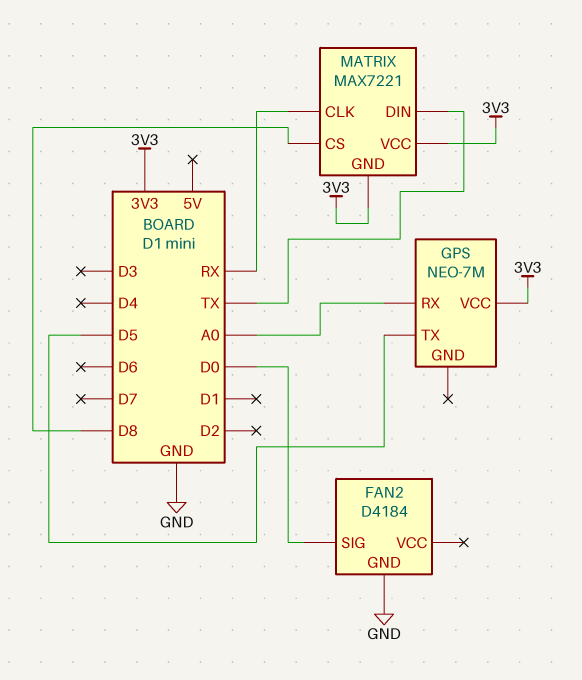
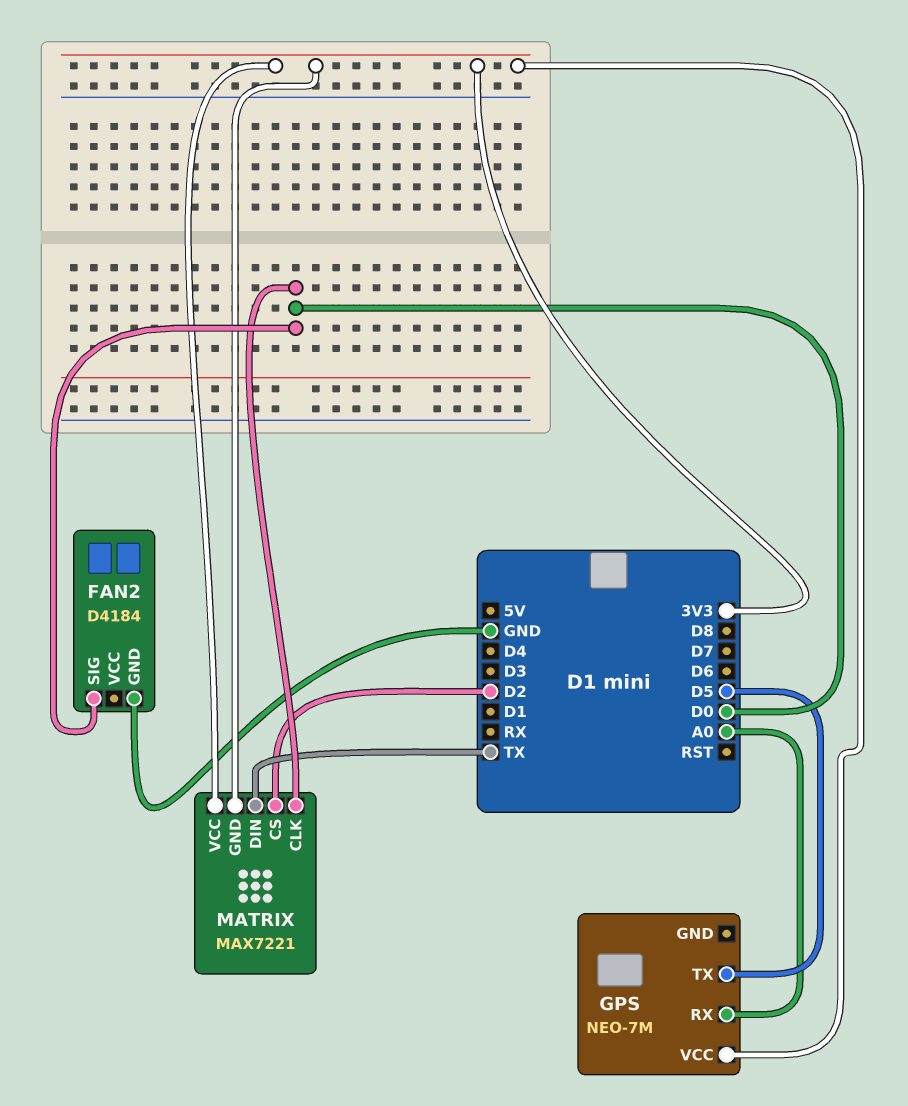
MATRIX pin CLK: RX -> D0
MATRIX pin CS: D8 -> D2

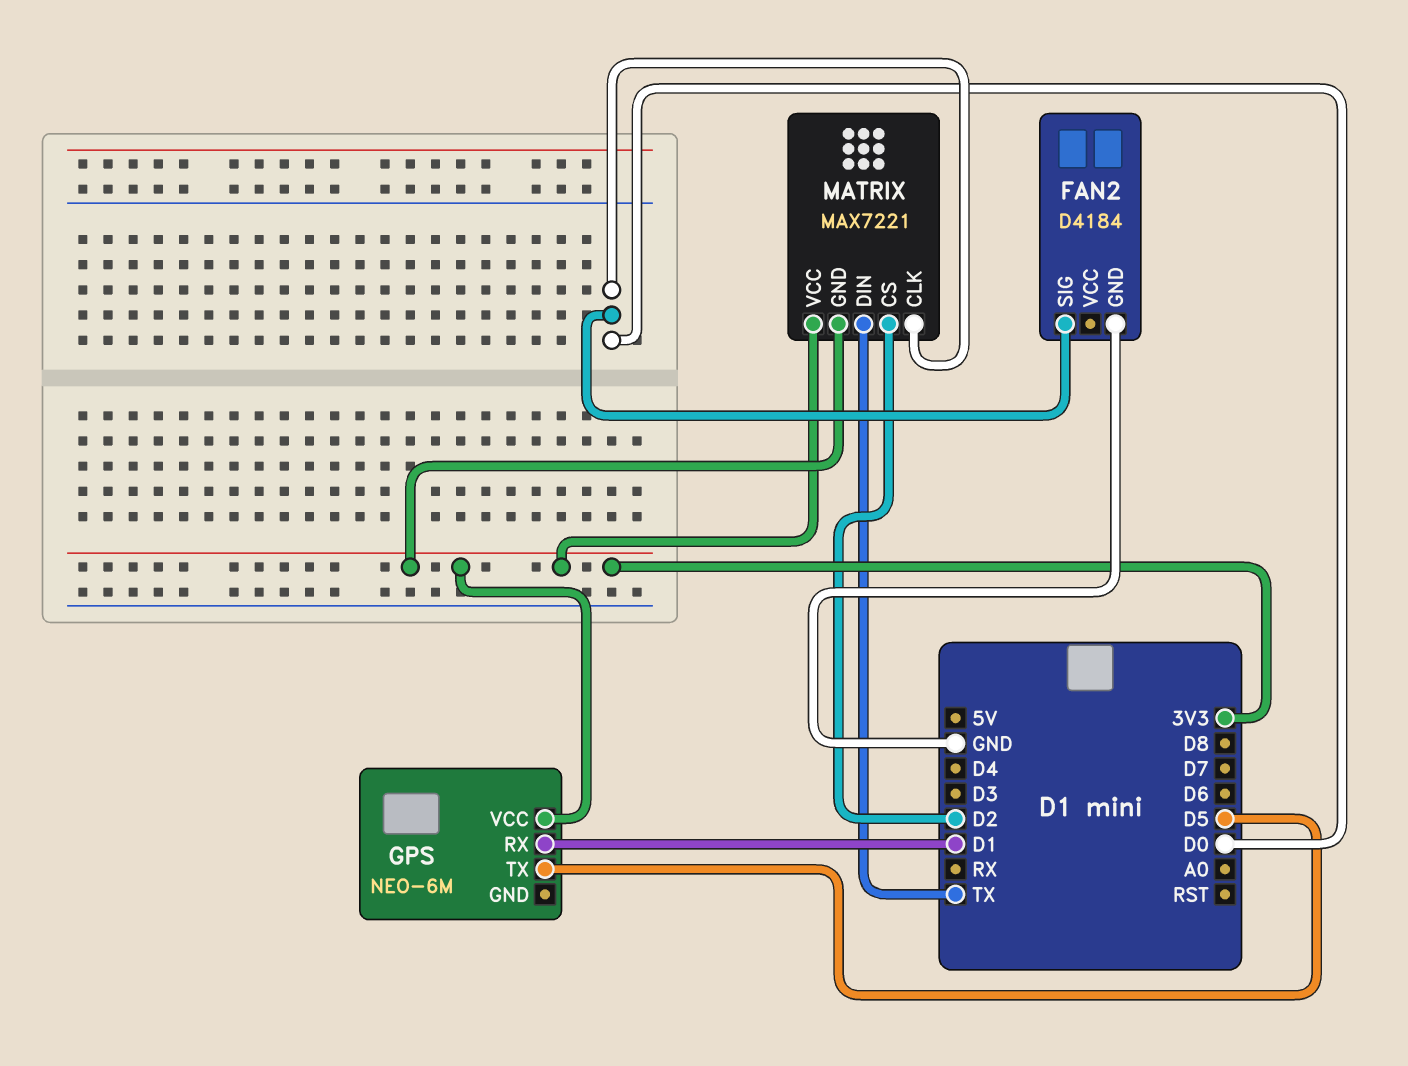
GPS: NEO-7M -> NEO-6M
GPS pin RX: A0 -> D1

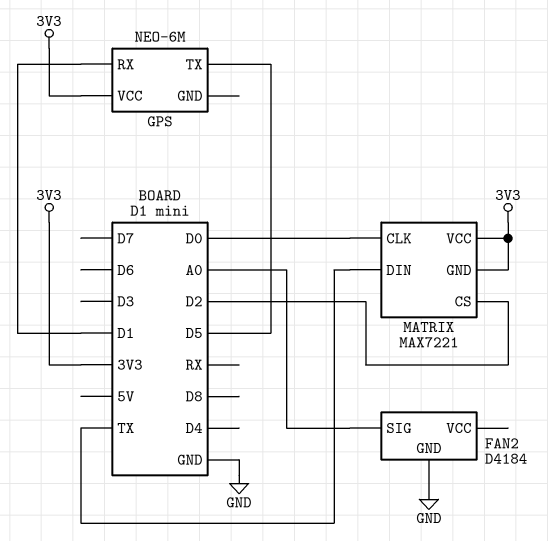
FAN2 pin SIG: D0 -> A0

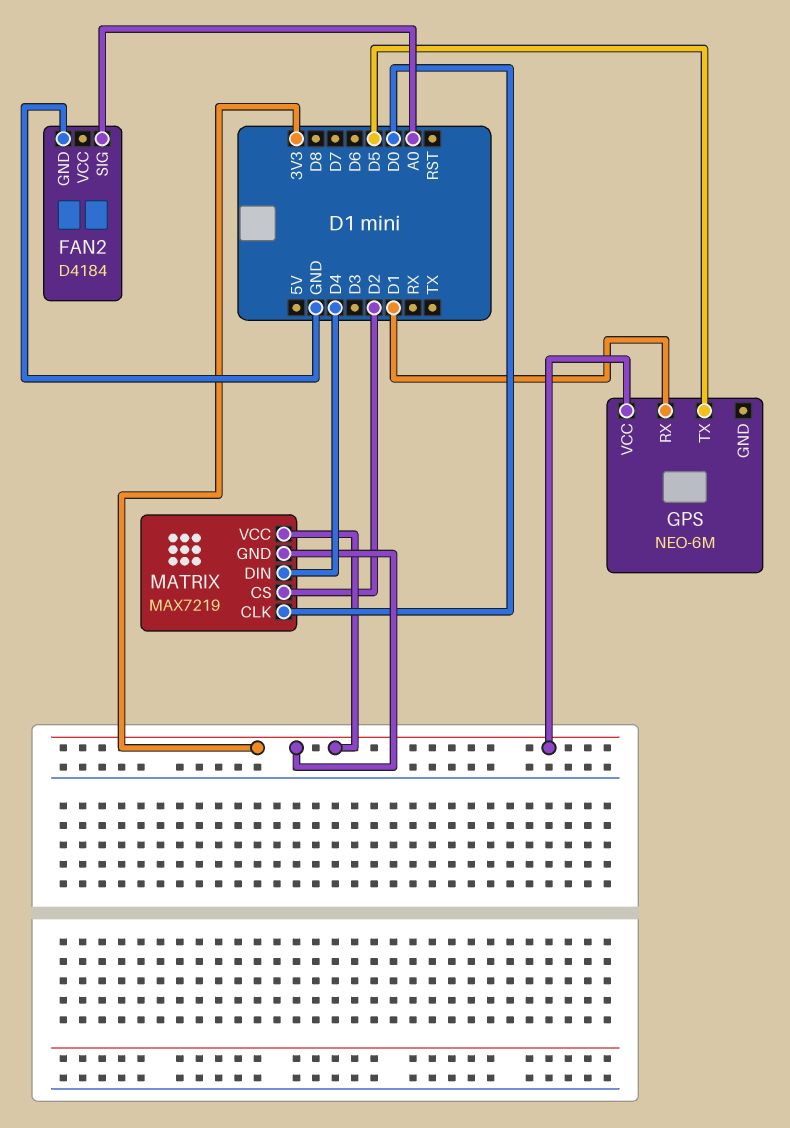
MATRIX: MAX7221 -> MAX7219
MATRIX pin DIN: TX -> D4

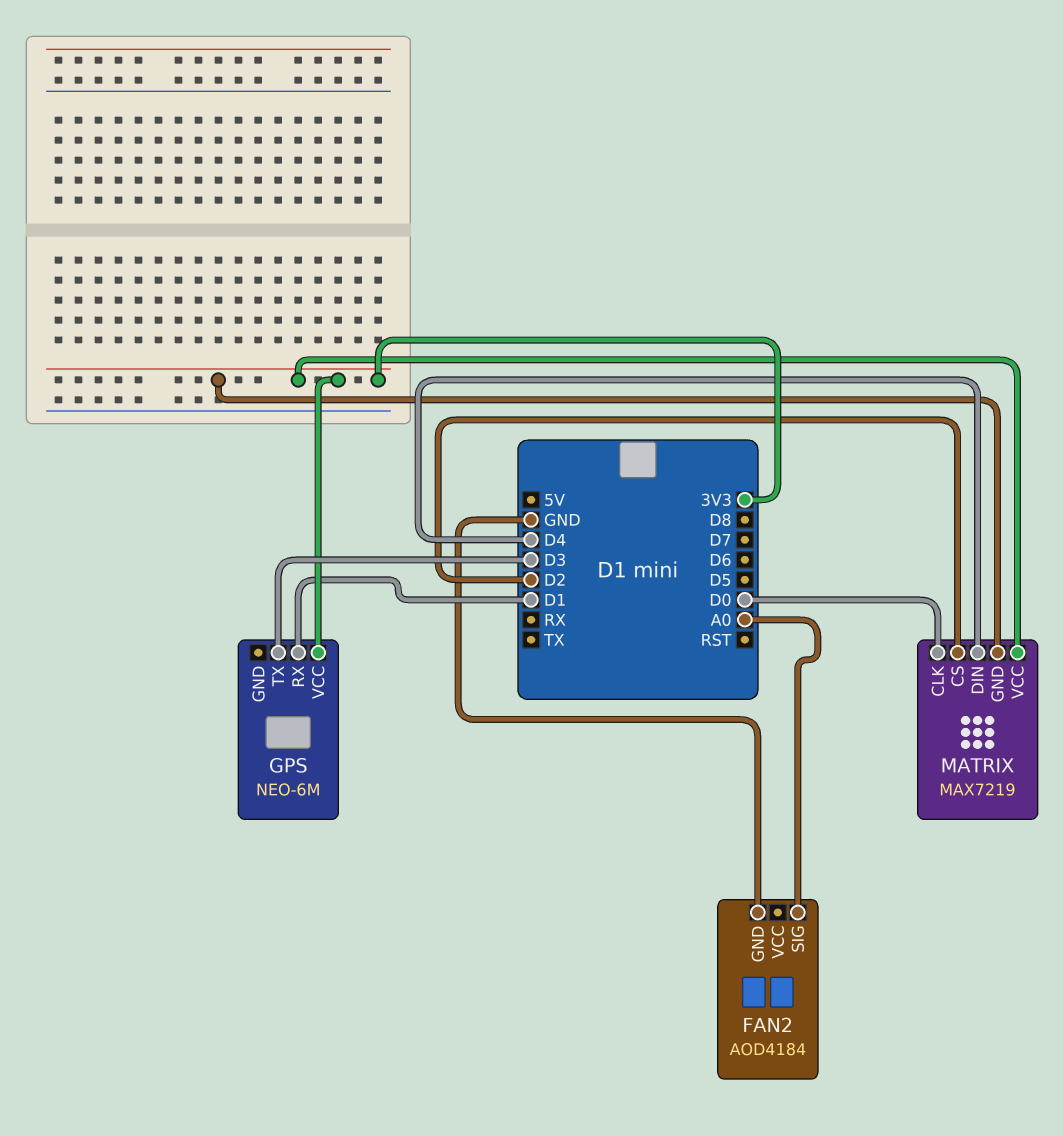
FAN2: D4184 -> AOD4184
GPS pin TX: D5 -> D3

